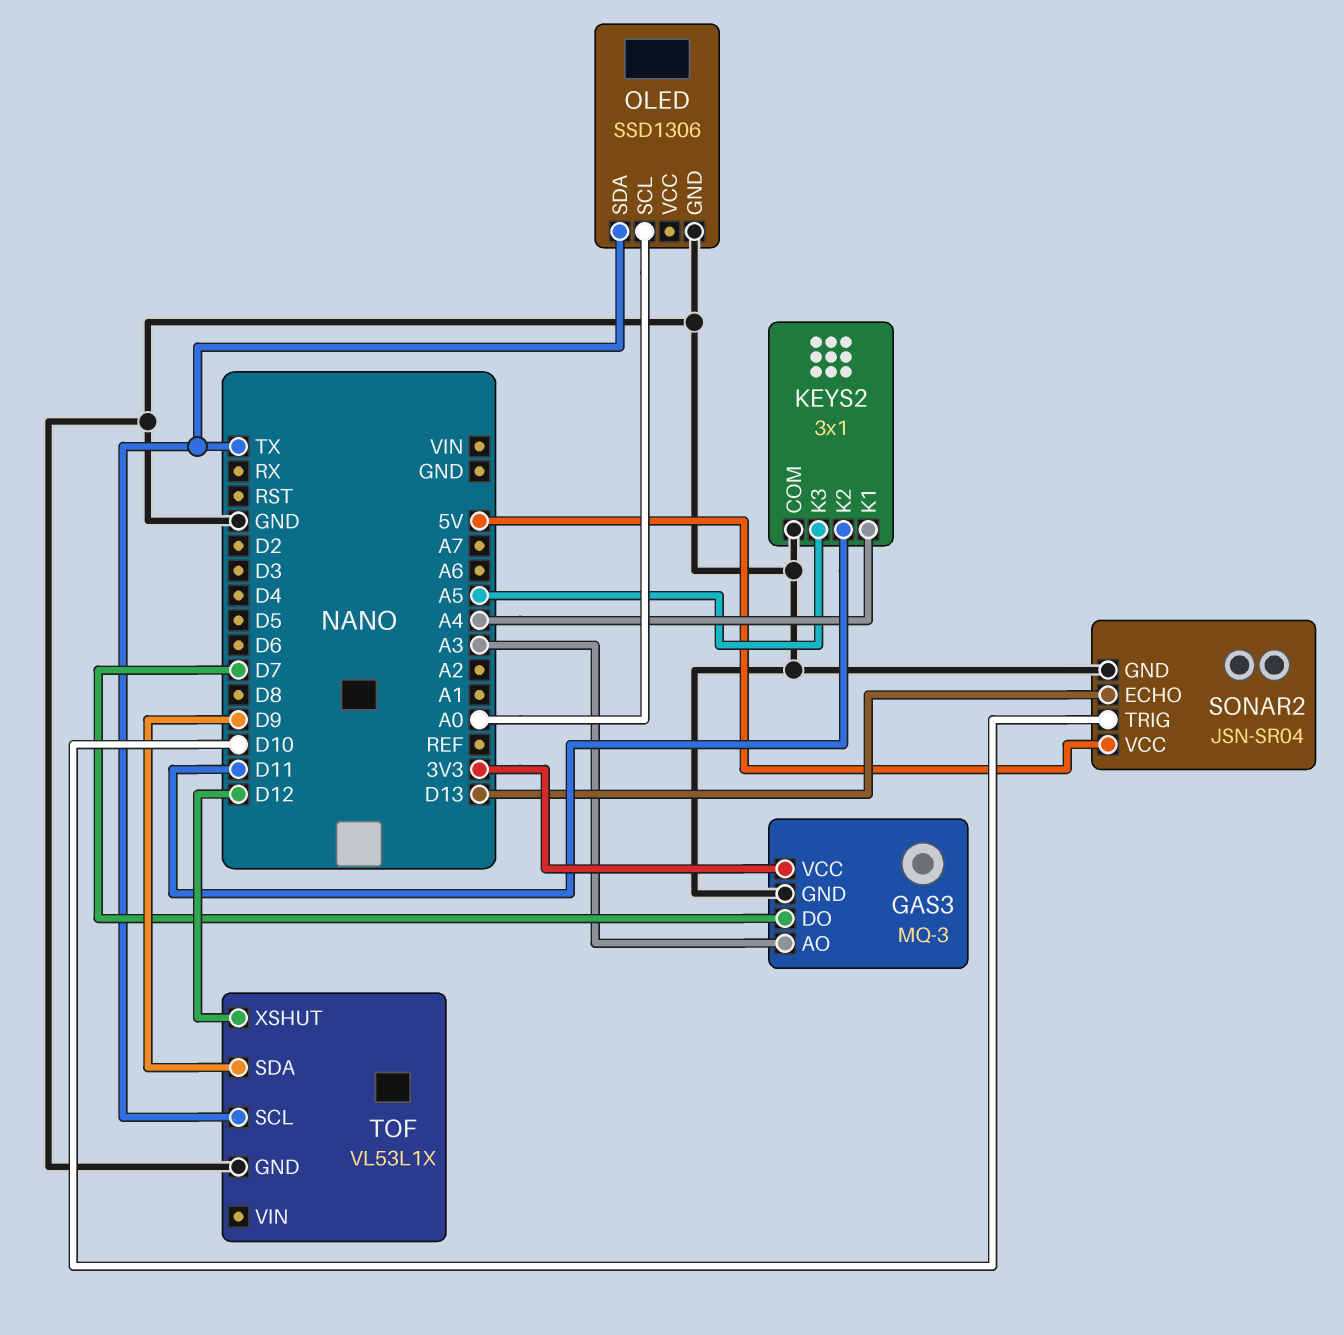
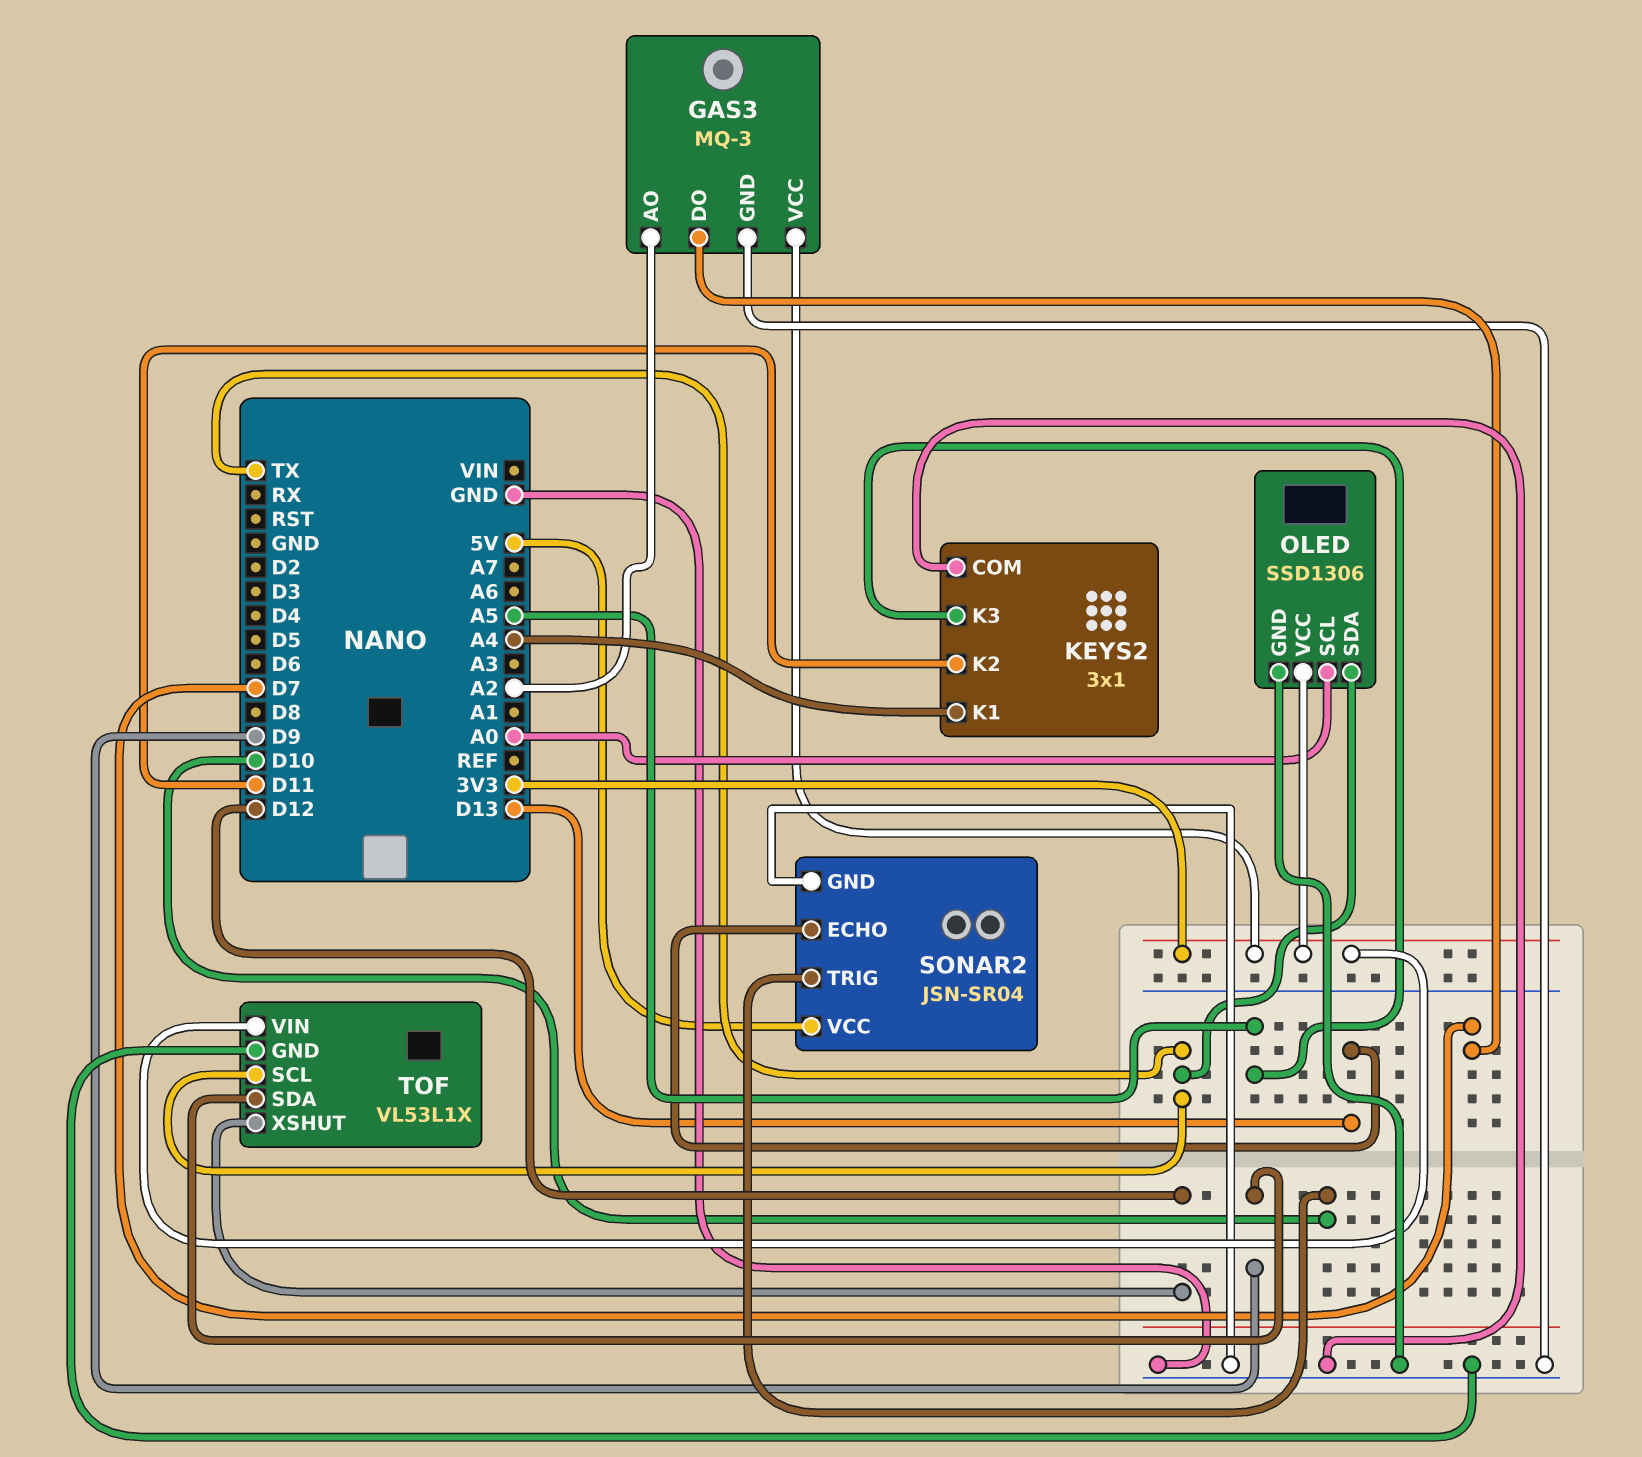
GAS3 pin AO: A3 -> A2
OLED pin VCC: none -> 3V3
TOF pin VIN: none -> 3V3

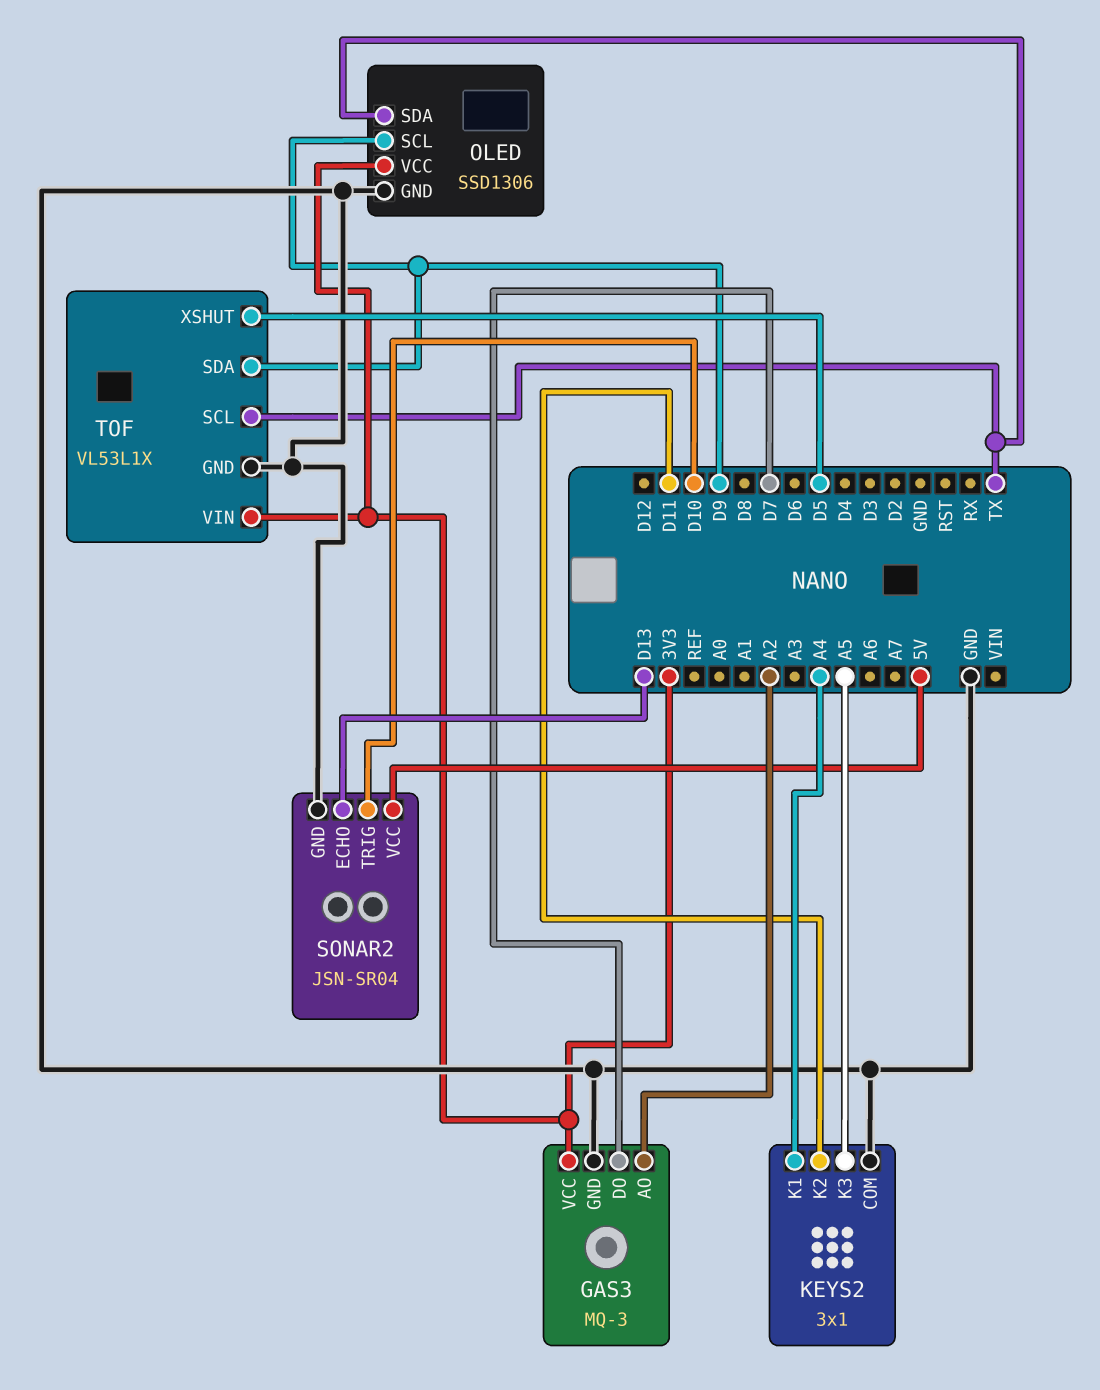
OLED pin SCL: A0 -> D9
TOF pin XSHUT: D12 -> D5

